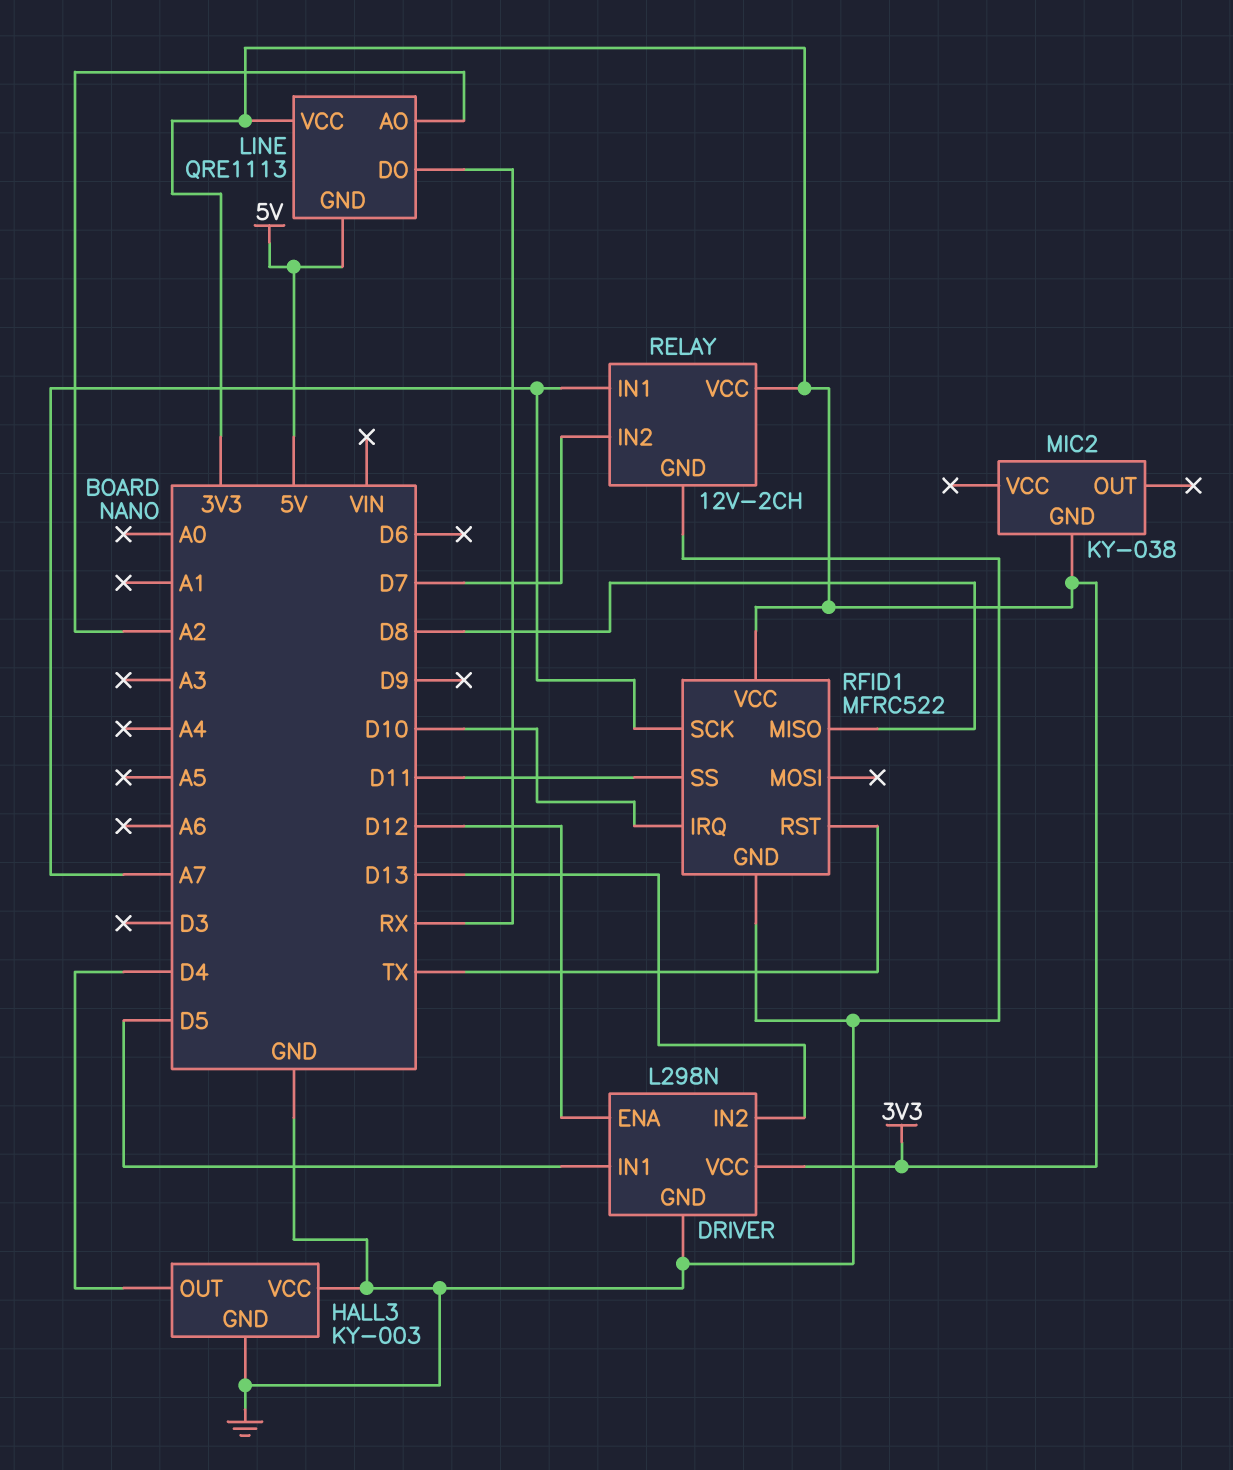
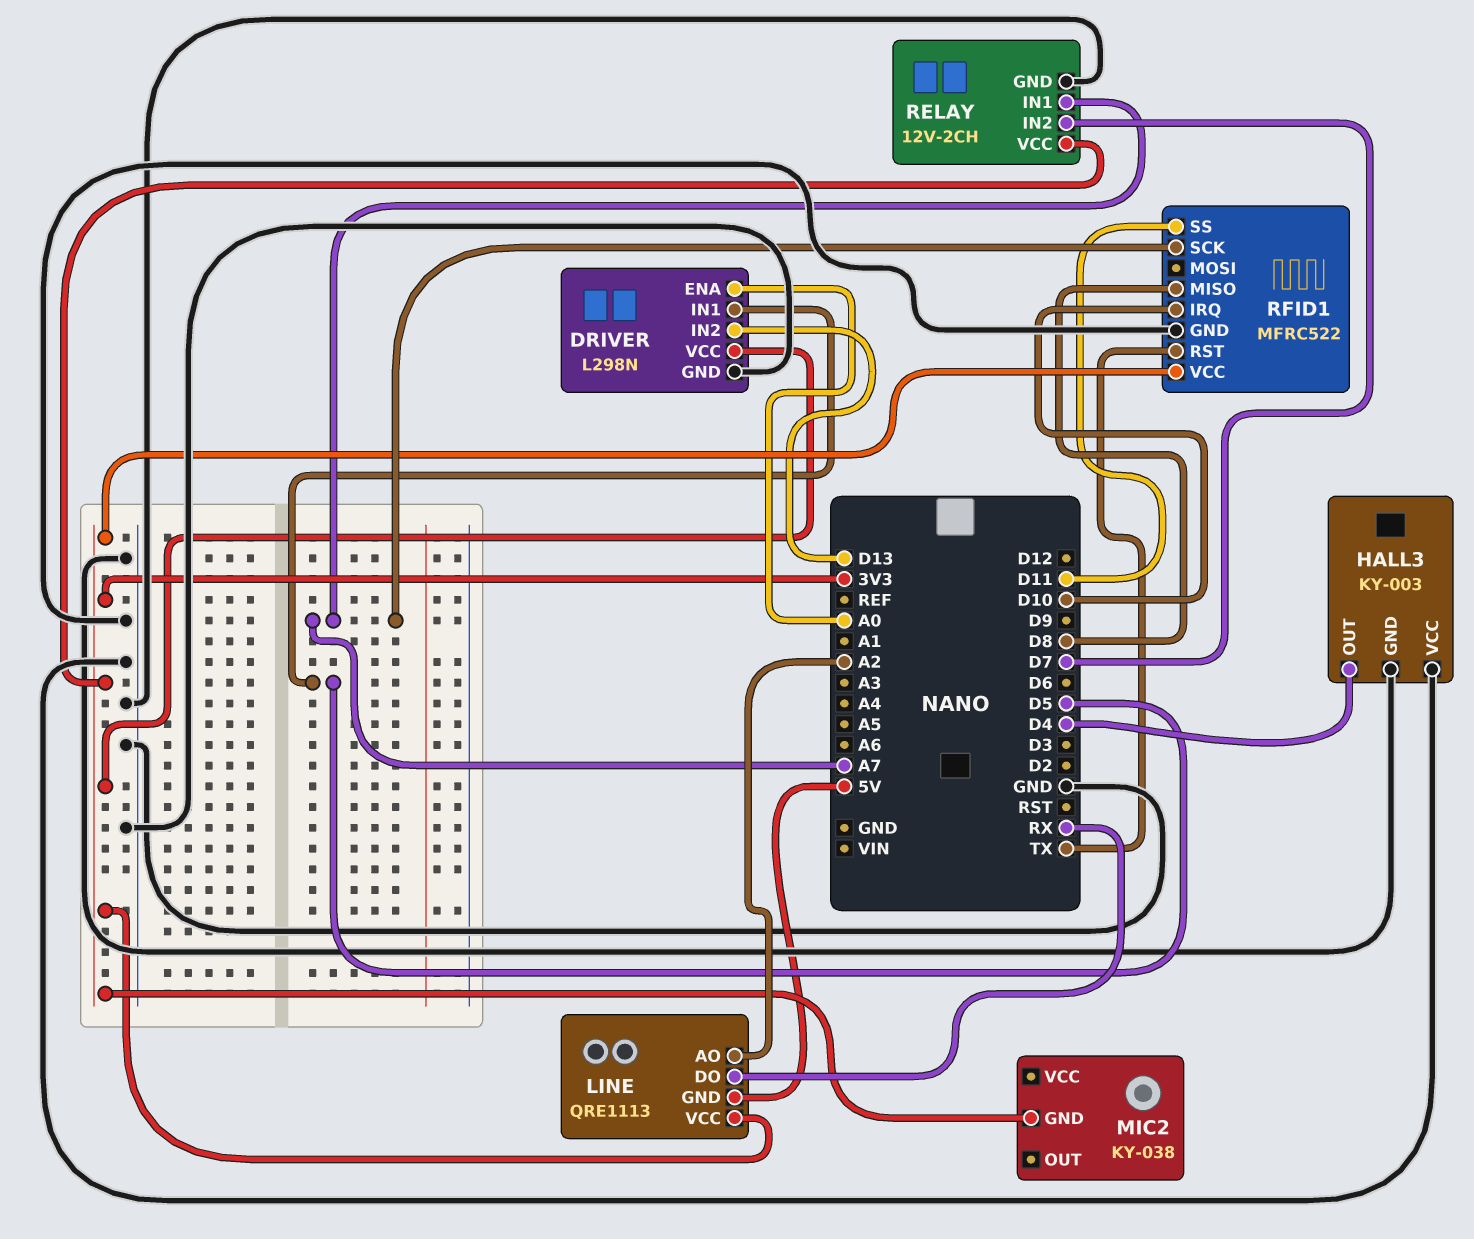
DRIVER pin ENA: D12 -> A0

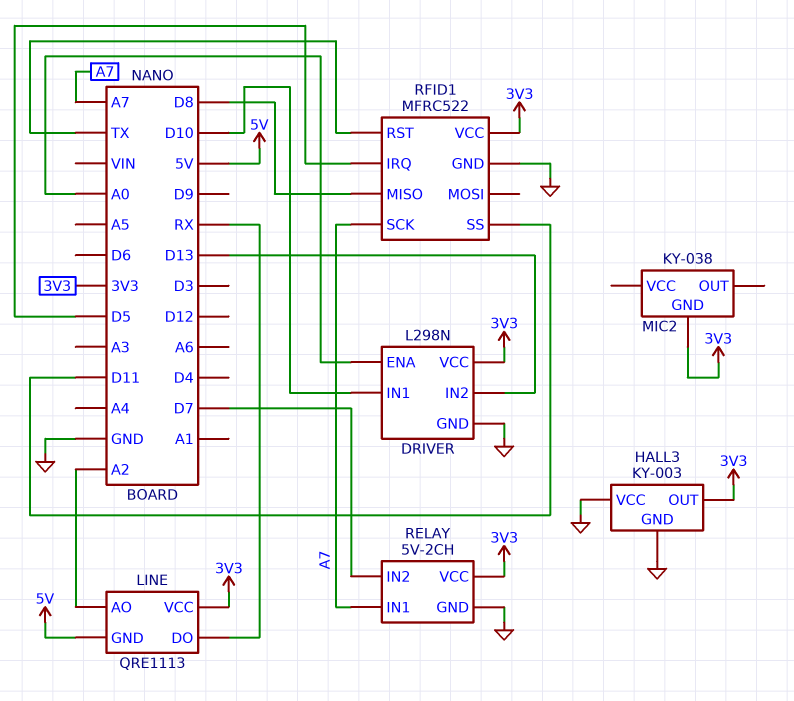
DRIVER pin IN1: D5 -> D10
HALL3 pin OUT: D4 -> 3V3
RELAY: 12V-2CH -> 5V-2CH
RFID1 pin IRQ: D10 -> D5

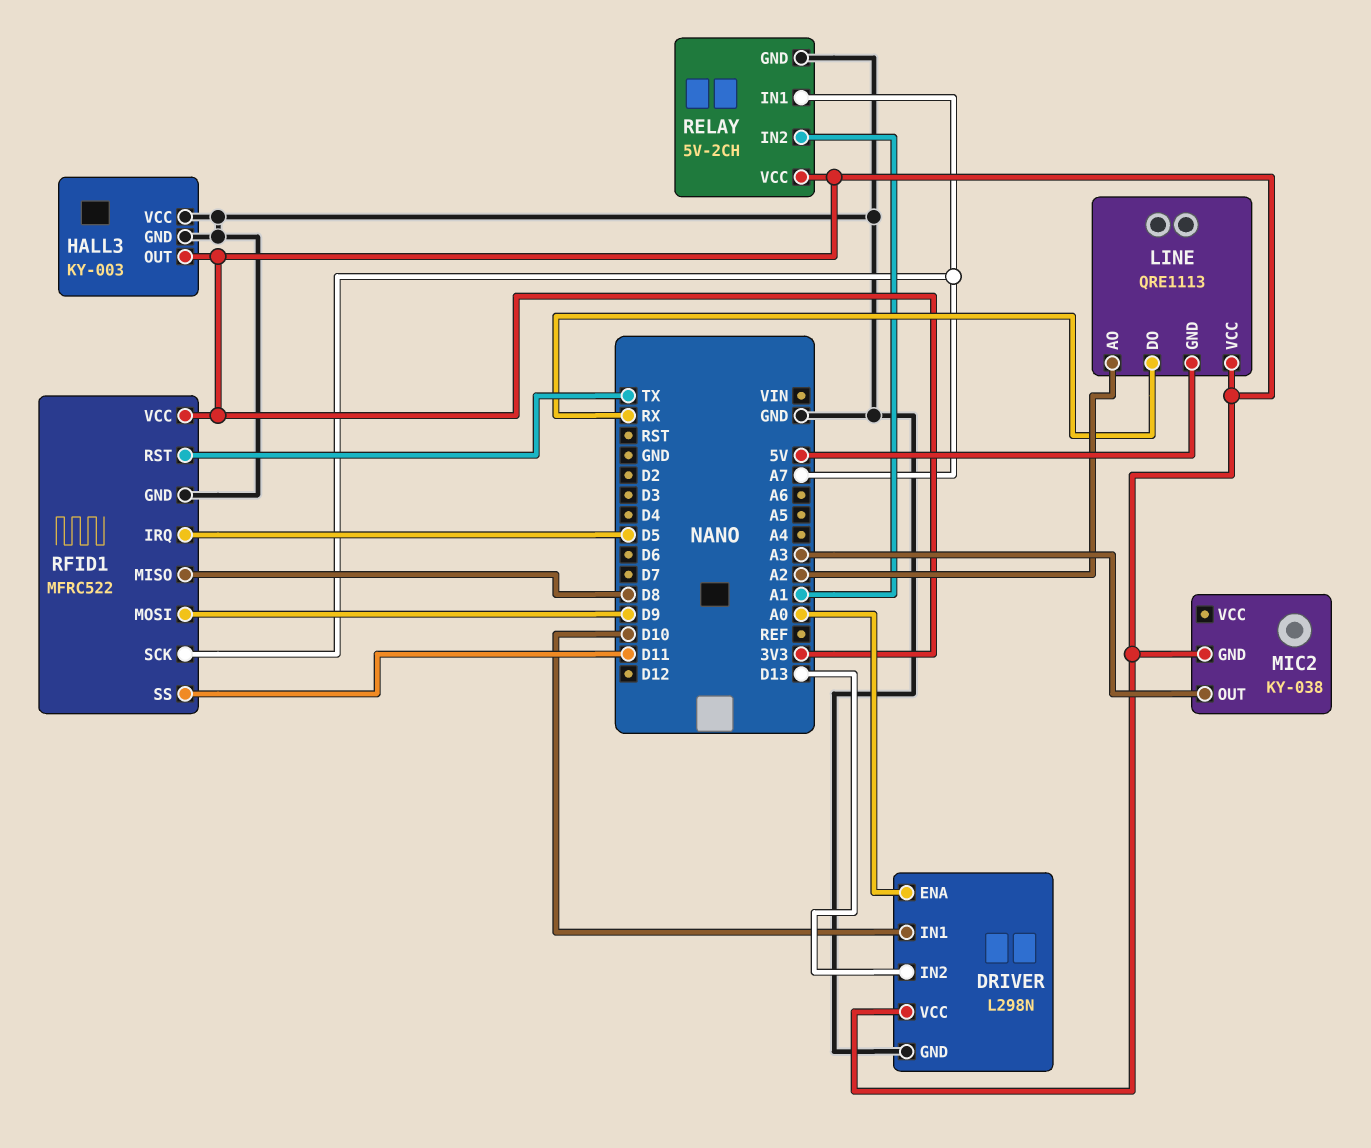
MIC2 pin OUT: none -> A3
RELAY pin IN2: D7 -> A1
RFID1 pin MOSI: none -> D9

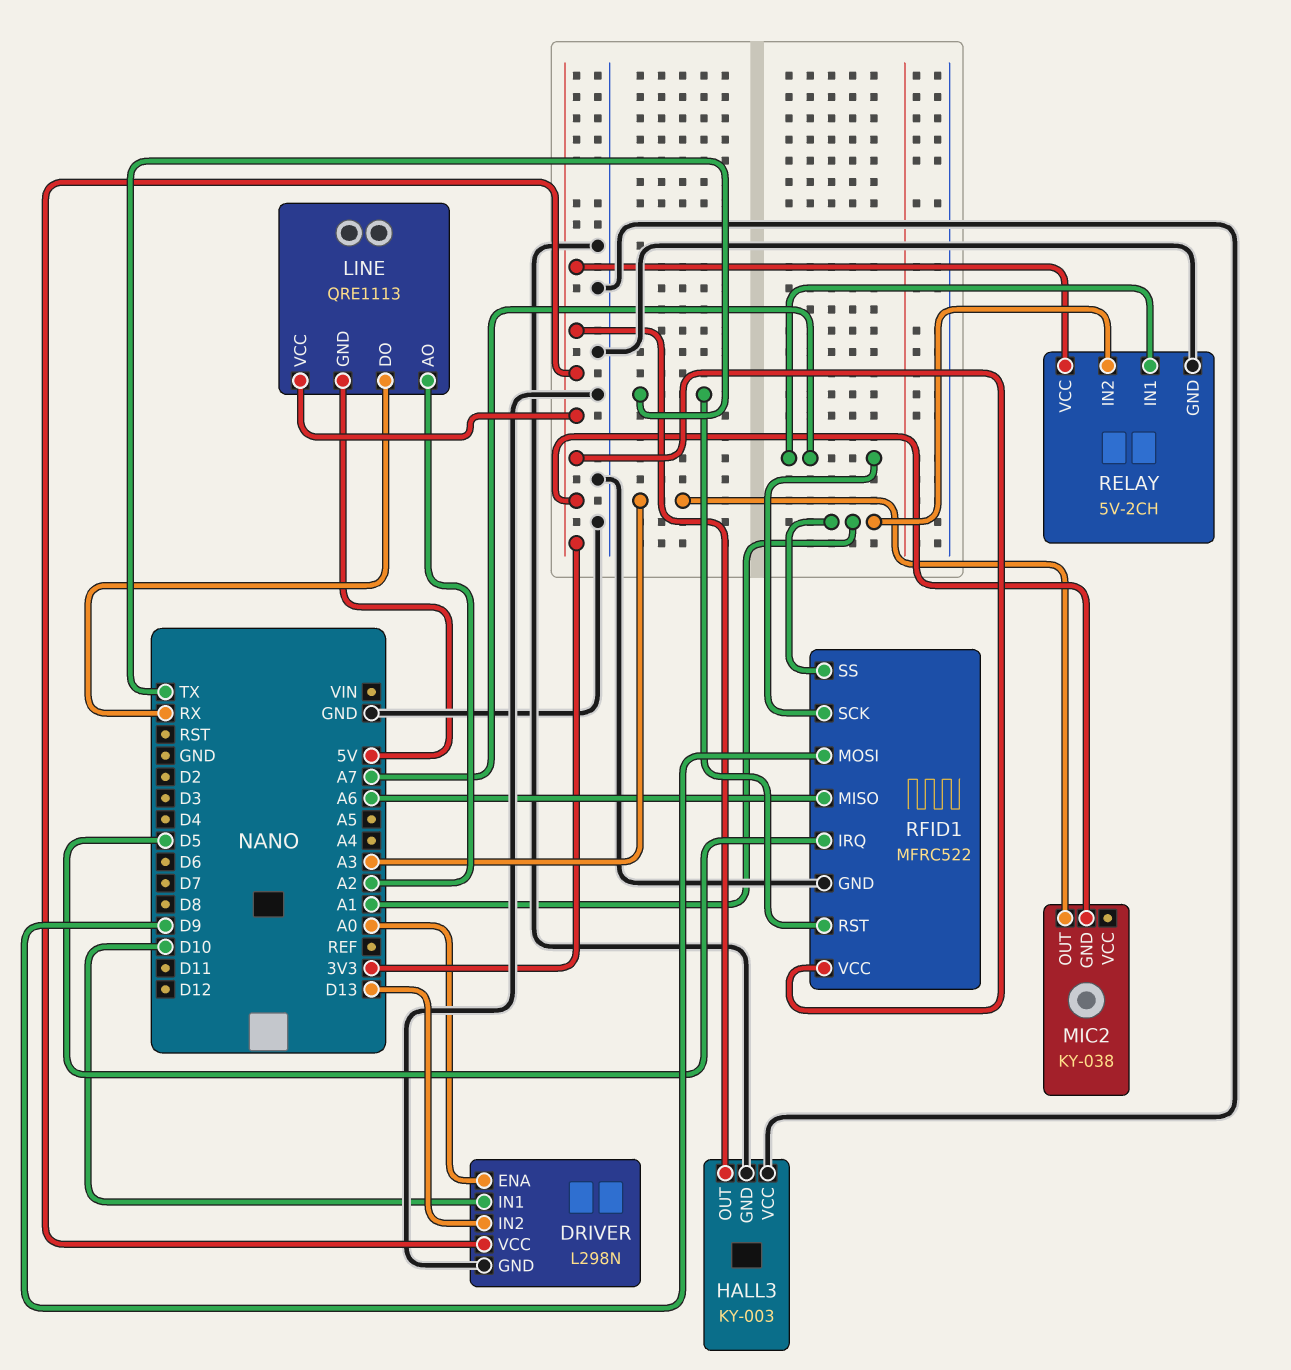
RFID1 pin MISO: D8 -> A6
RFID1 pin SS: D11 -> A1

